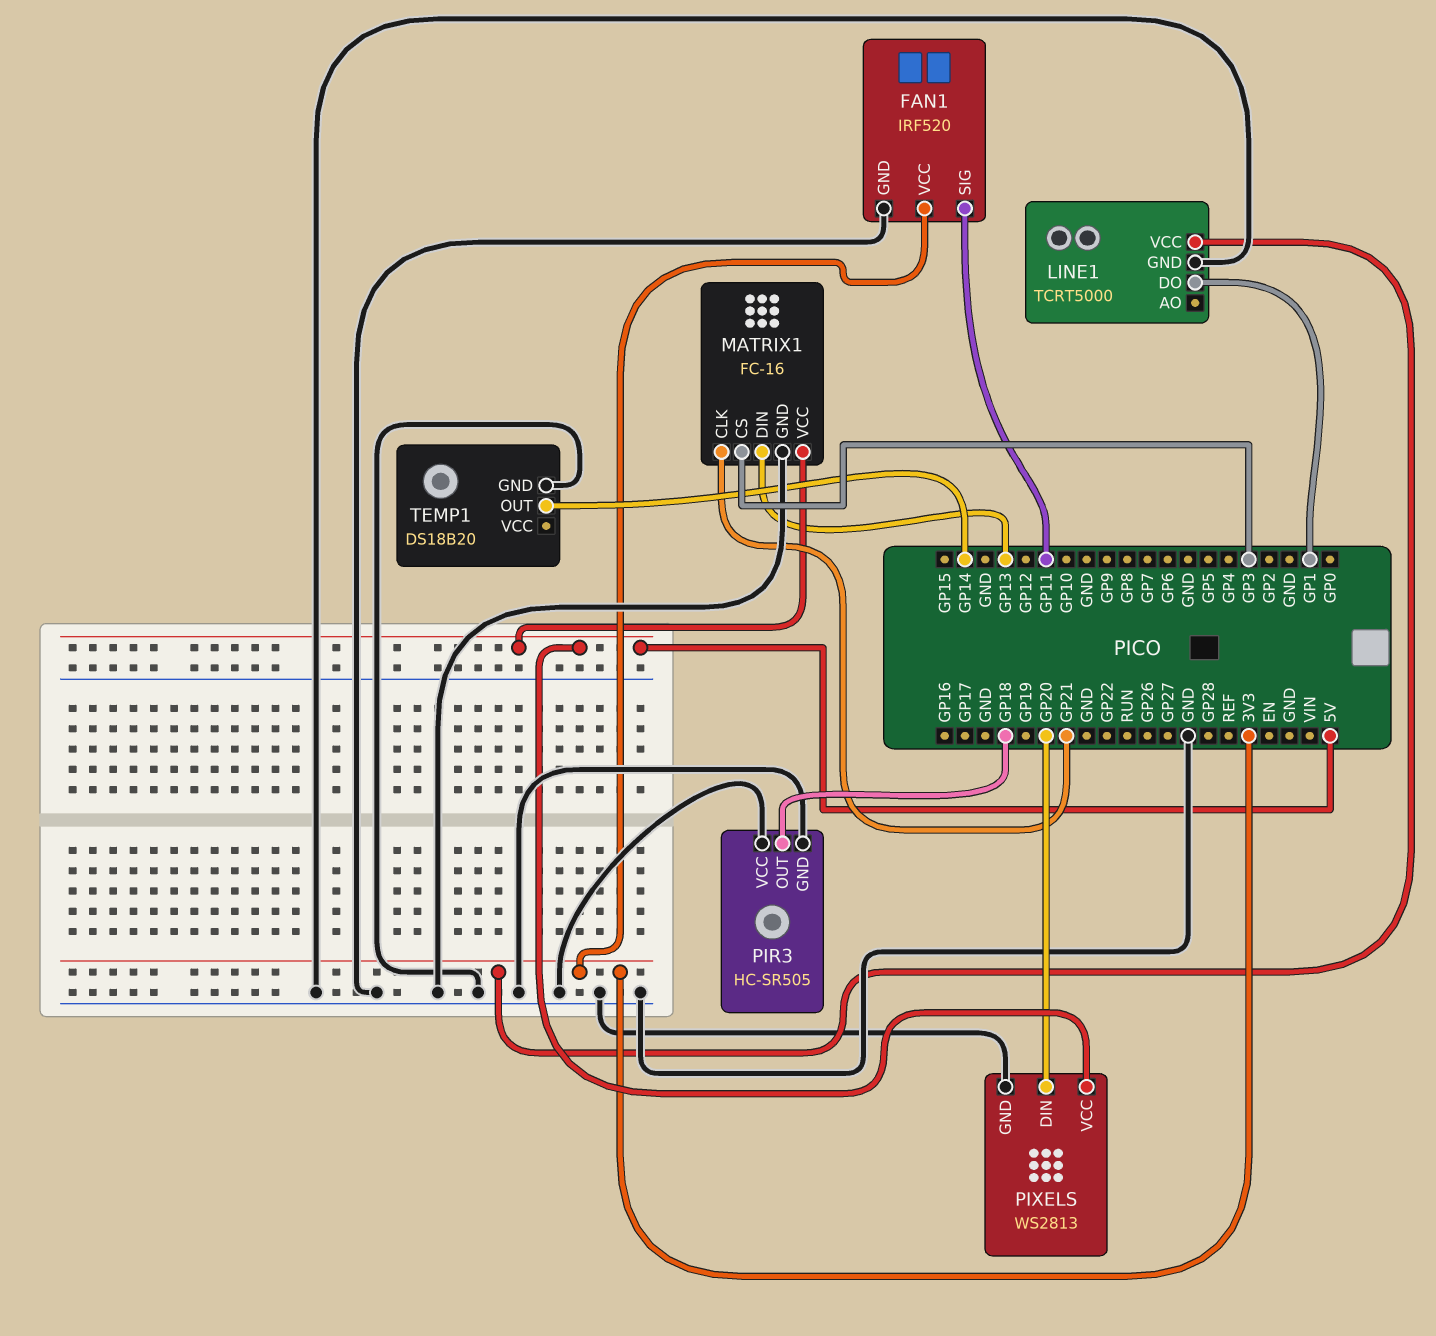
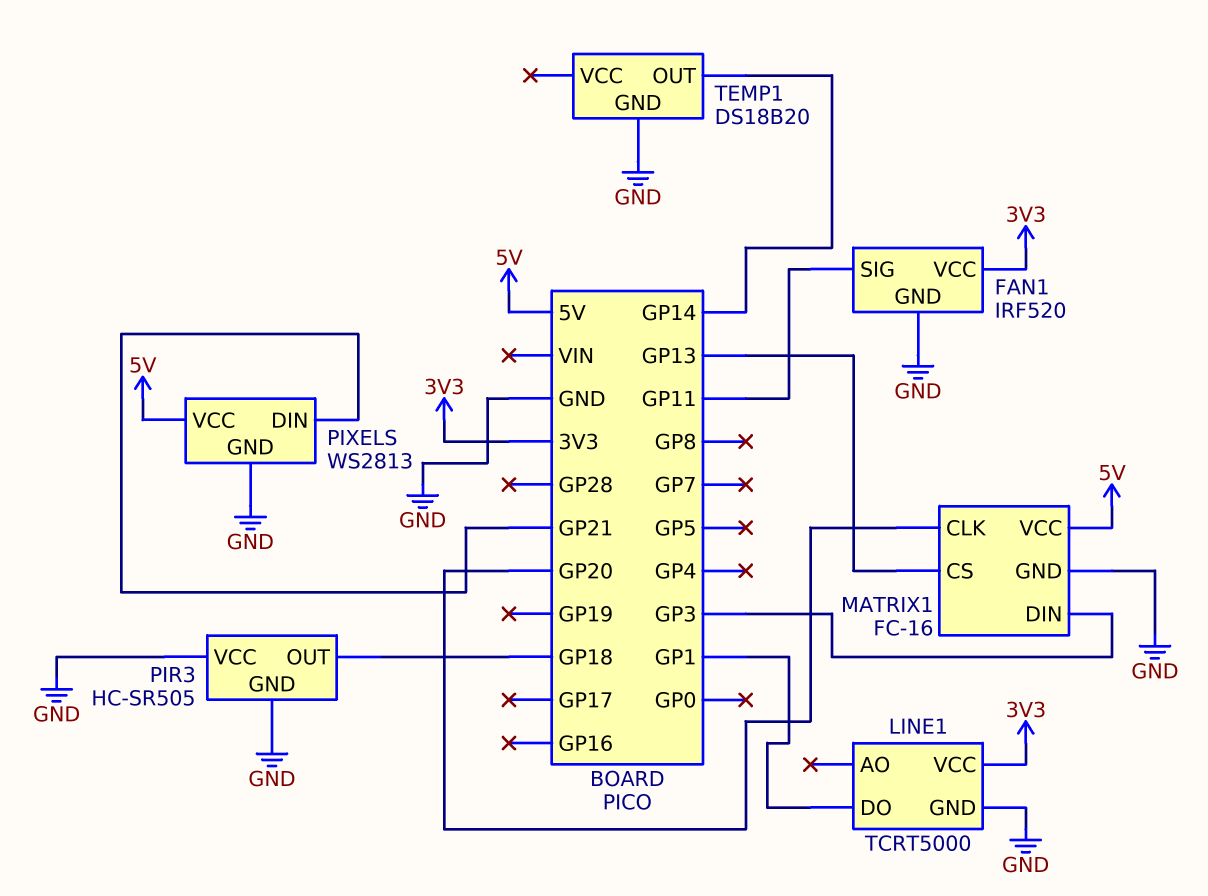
MATRIX1 pin CLK: GP21 -> GP20
MATRIX1 pin CS: GP3 -> GP13
MATRIX1 pin DIN: GP13 -> GP3
PIXELS pin DIN: GP20 -> GP21

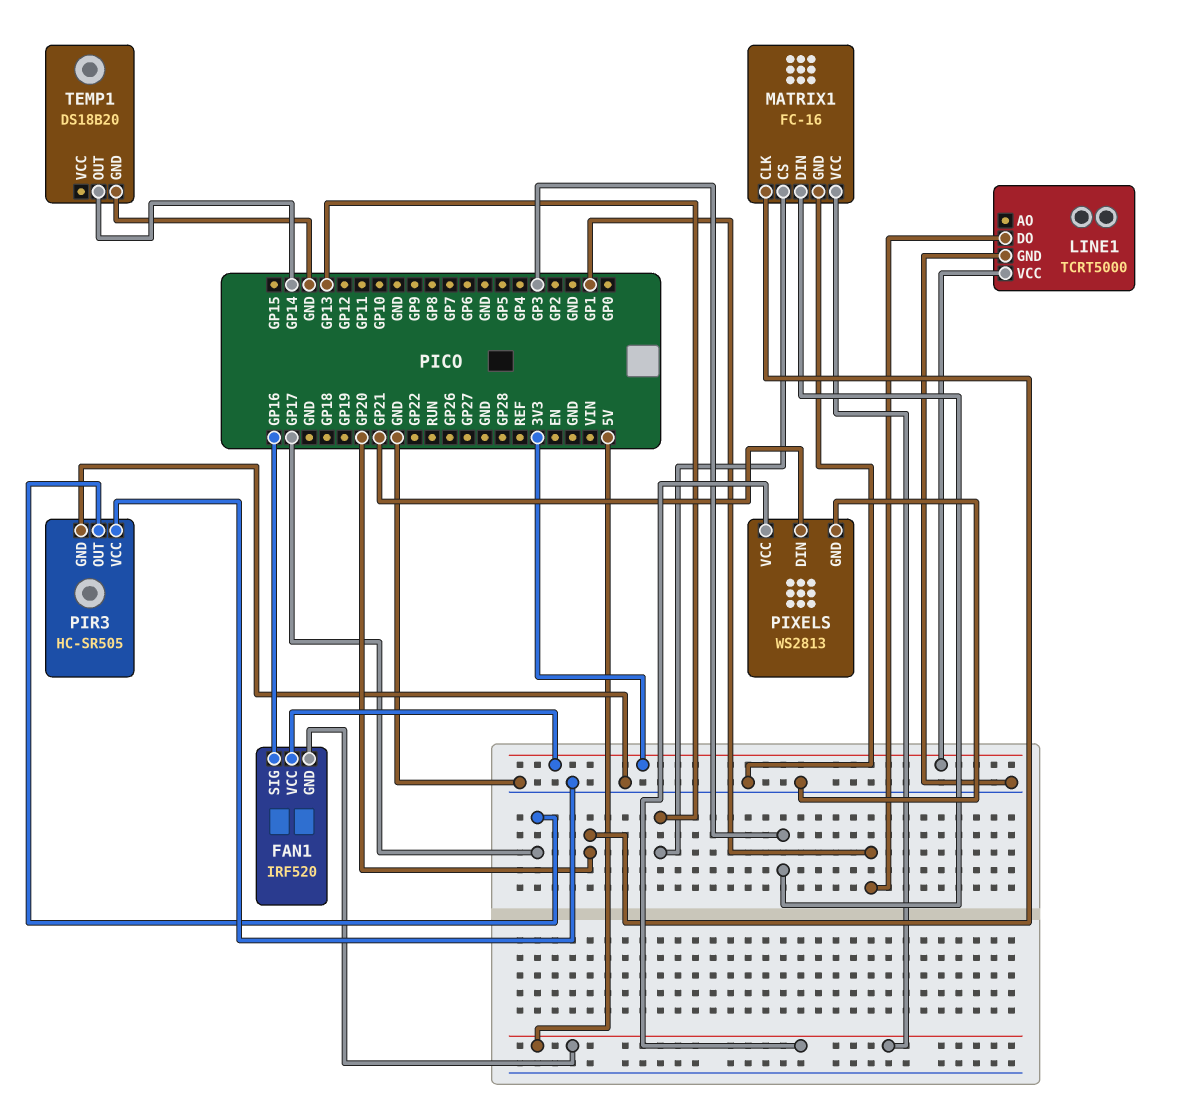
FAN1 pin GND: GND -> 5V
FAN1 pin SIG: GP11 -> GP16
PIR3 pin OUT: GP18 -> GP17

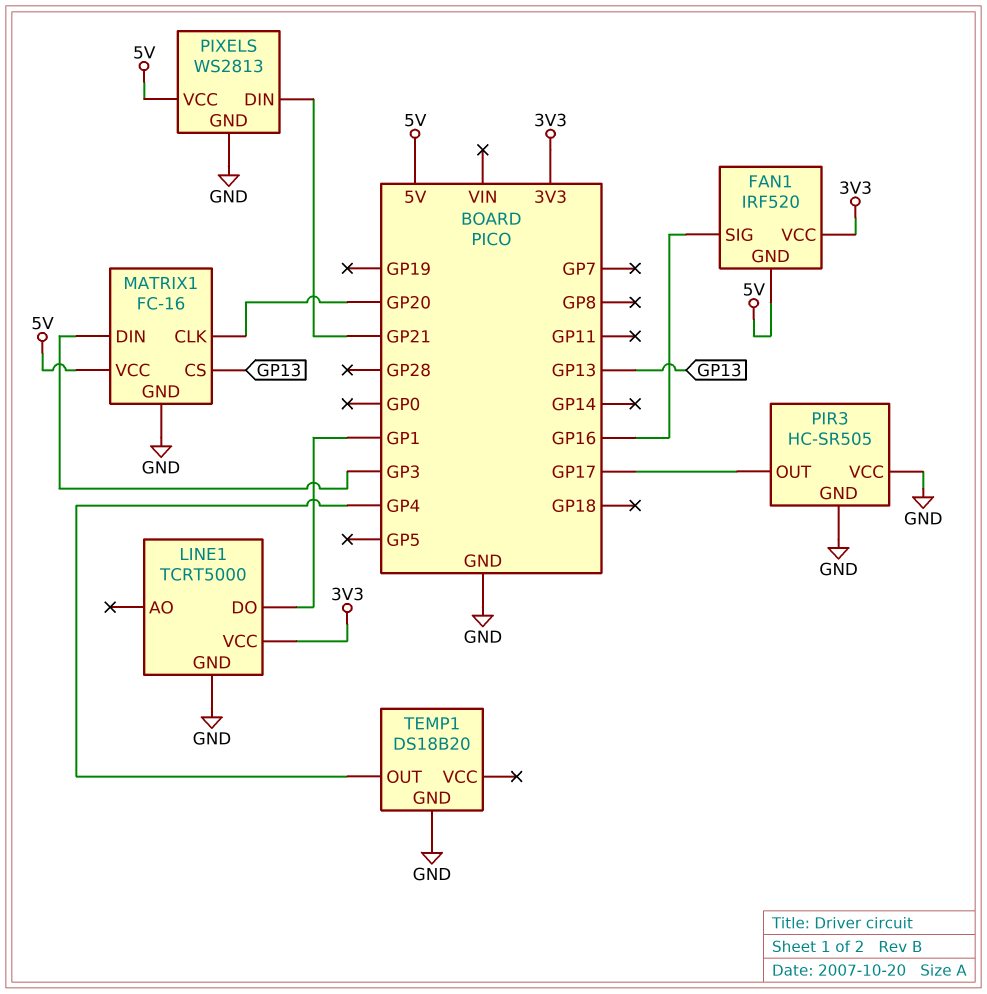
TEMP1 pin OUT: GP14 -> GP4

